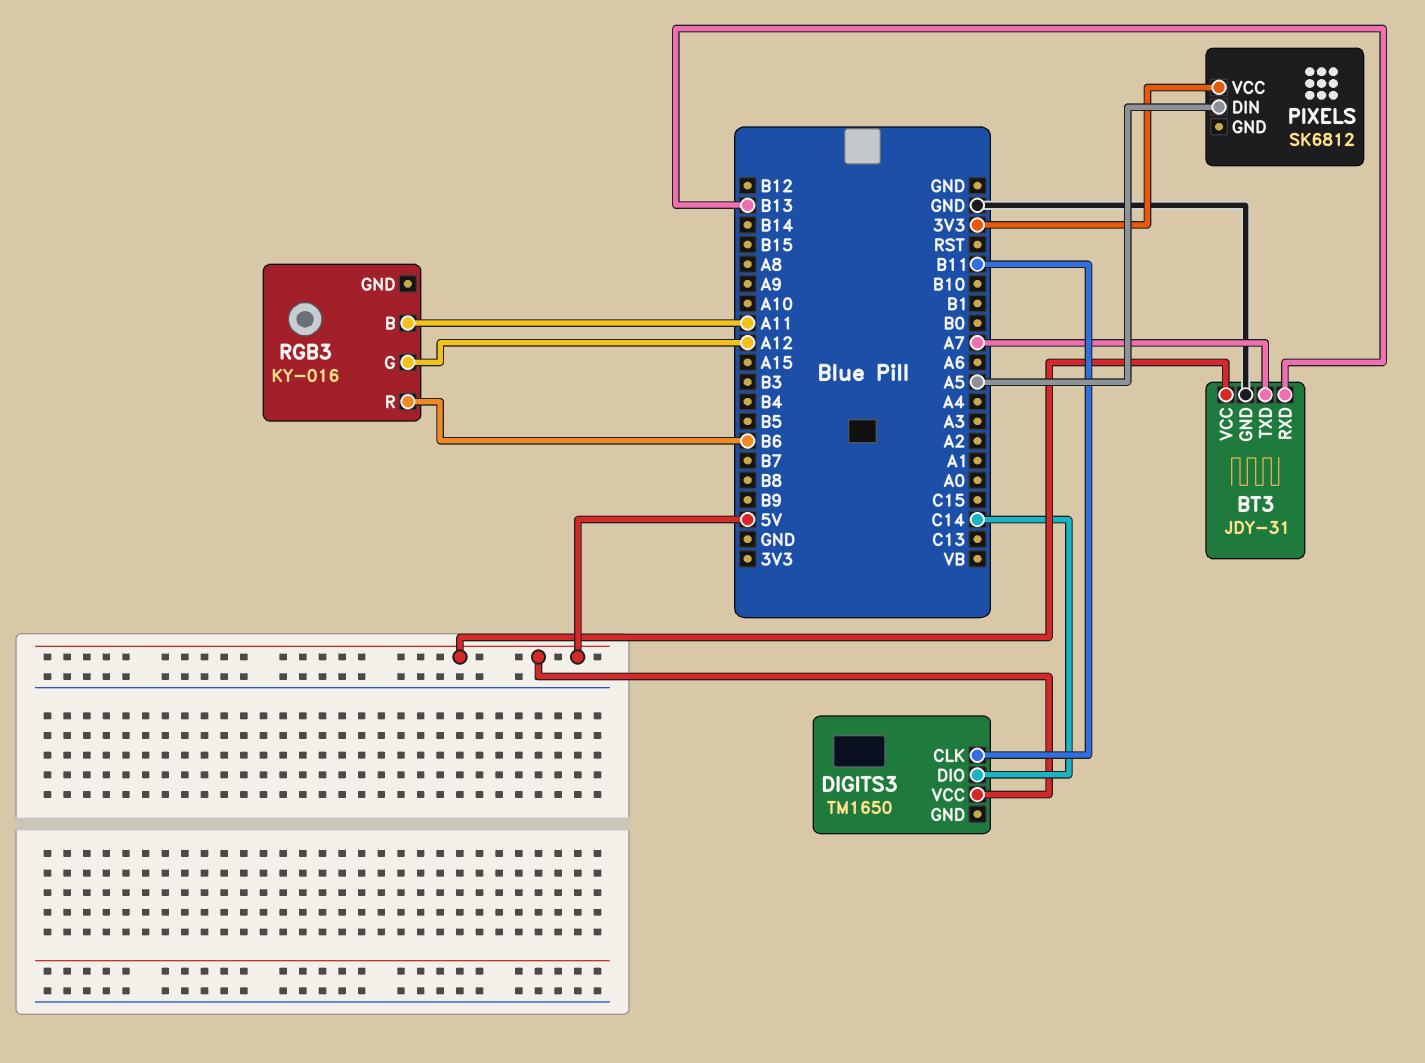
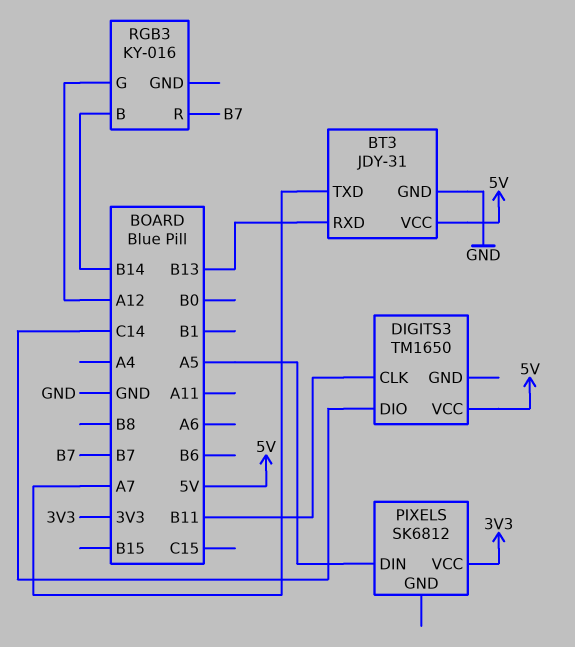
RGB3 pin B: A11 -> B14
RGB3 pin R: B6 -> B7

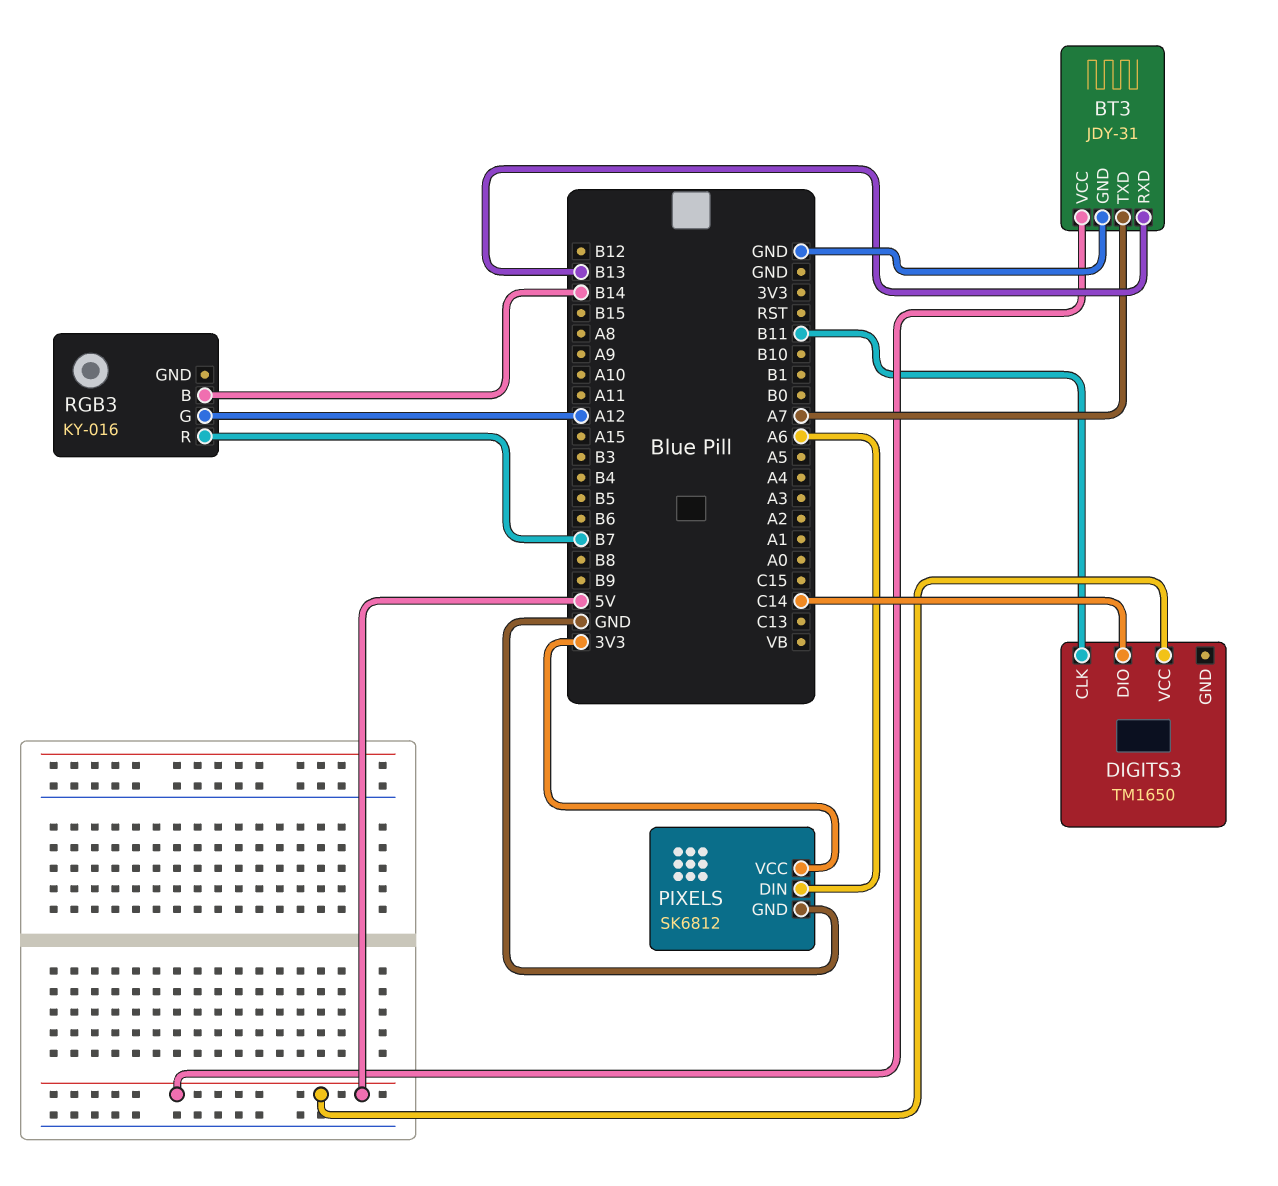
PIXELS pin DIN: A5 -> A6
PIXELS pin GND: none -> GND

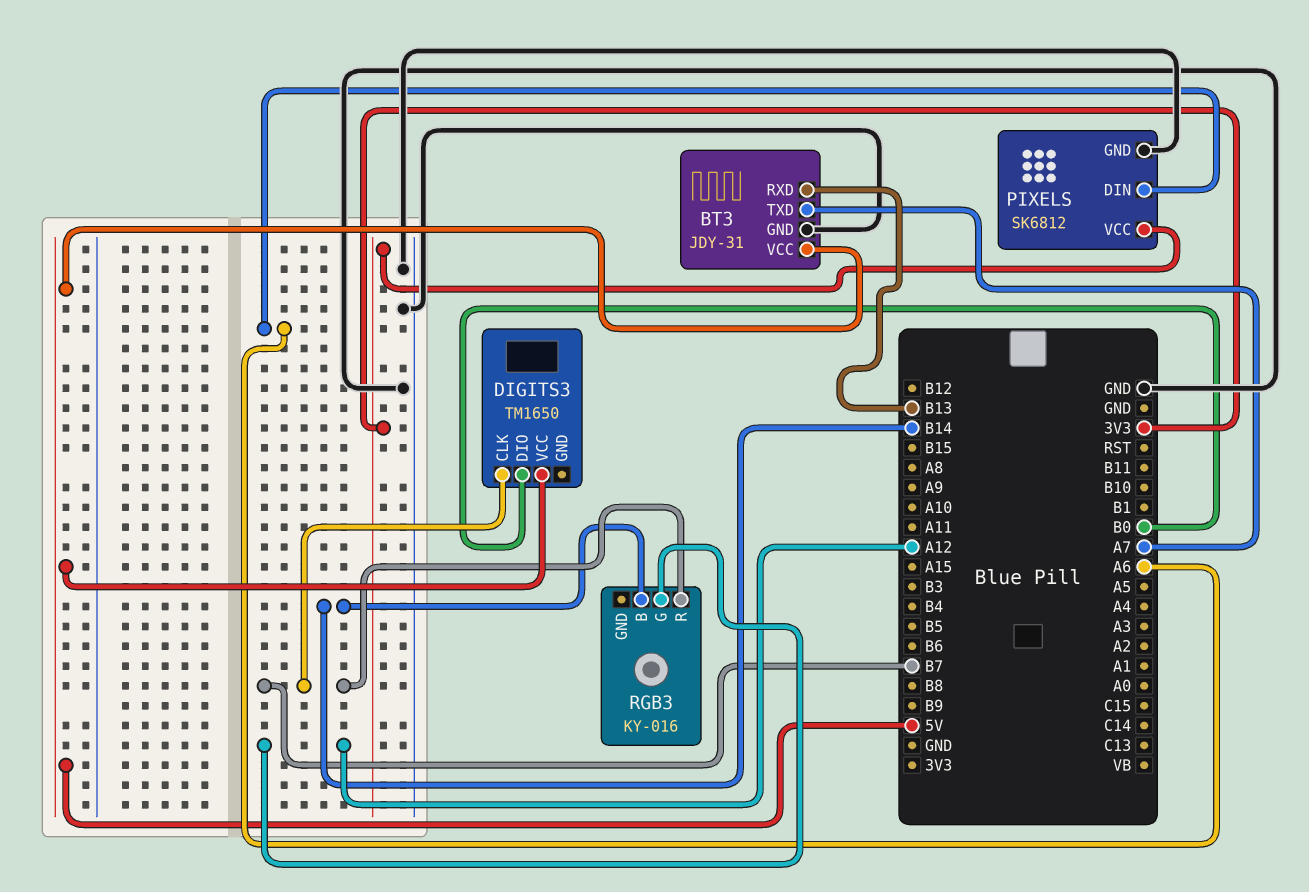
DIGITS3 pin CLK: B11 -> B7
DIGITS3 pin DIO: C14 -> B0

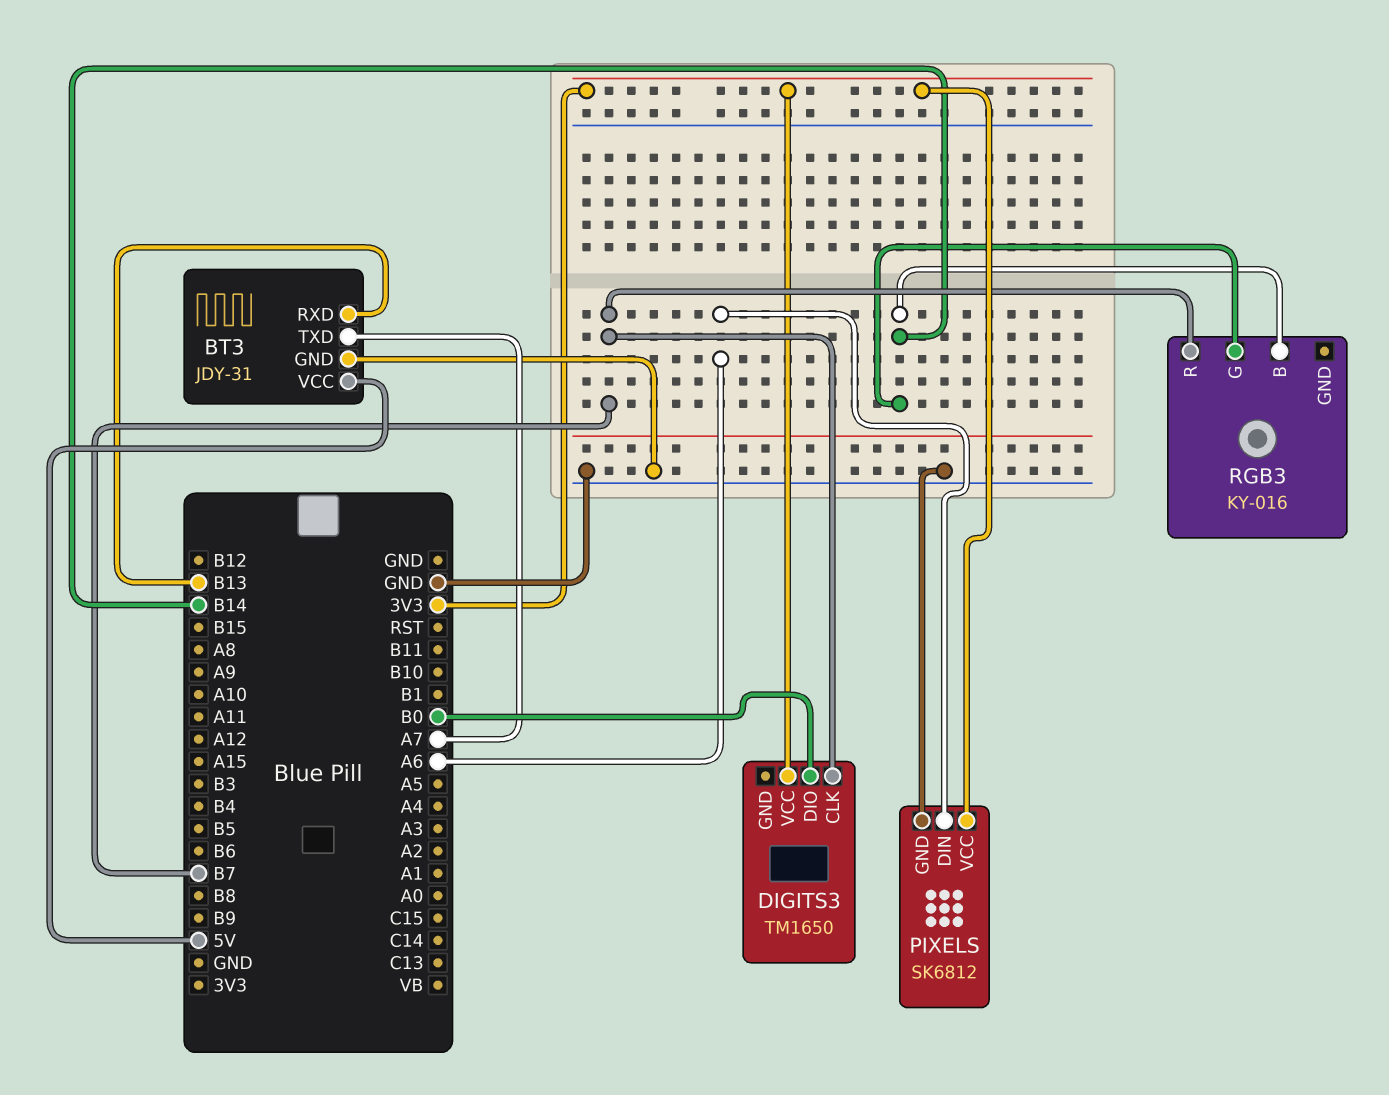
DIGITS3 pin VCC: 5V -> 3V3
RGB3 pin G: A12 -> B14

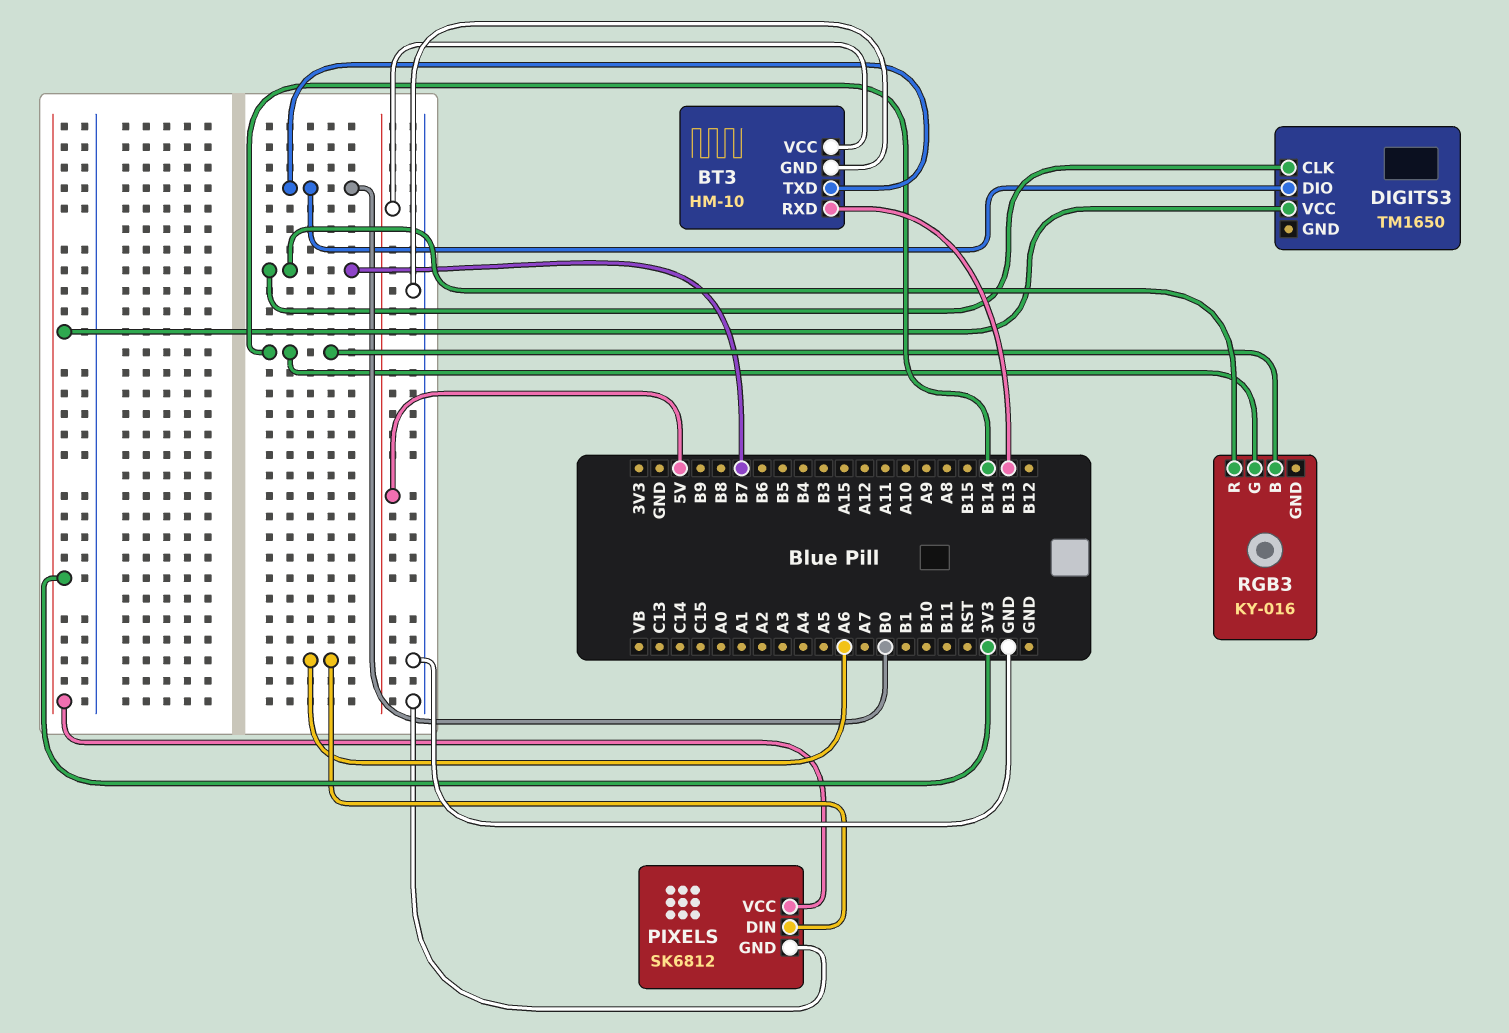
BT3: JDY-31 -> HM-10
BT3 pin TXD: A7 -> B0

